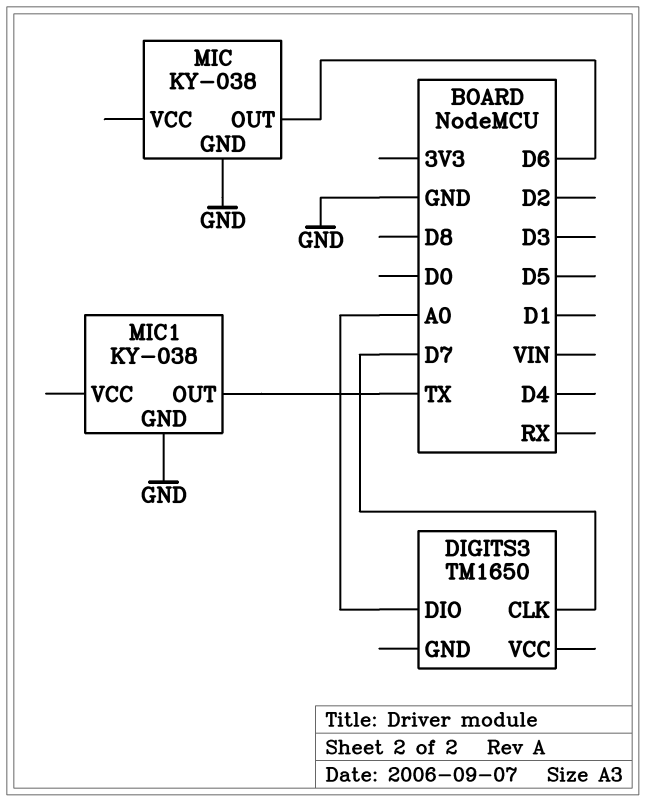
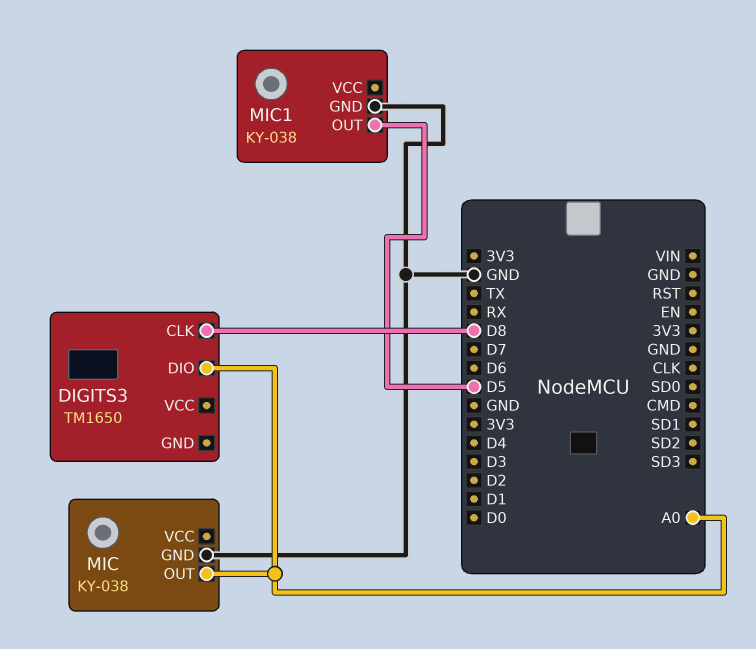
DIGITS3 pin CLK: D7 -> D8
MIC pin OUT: D6 -> A0
MIC1 pin OUT: TX -> D5

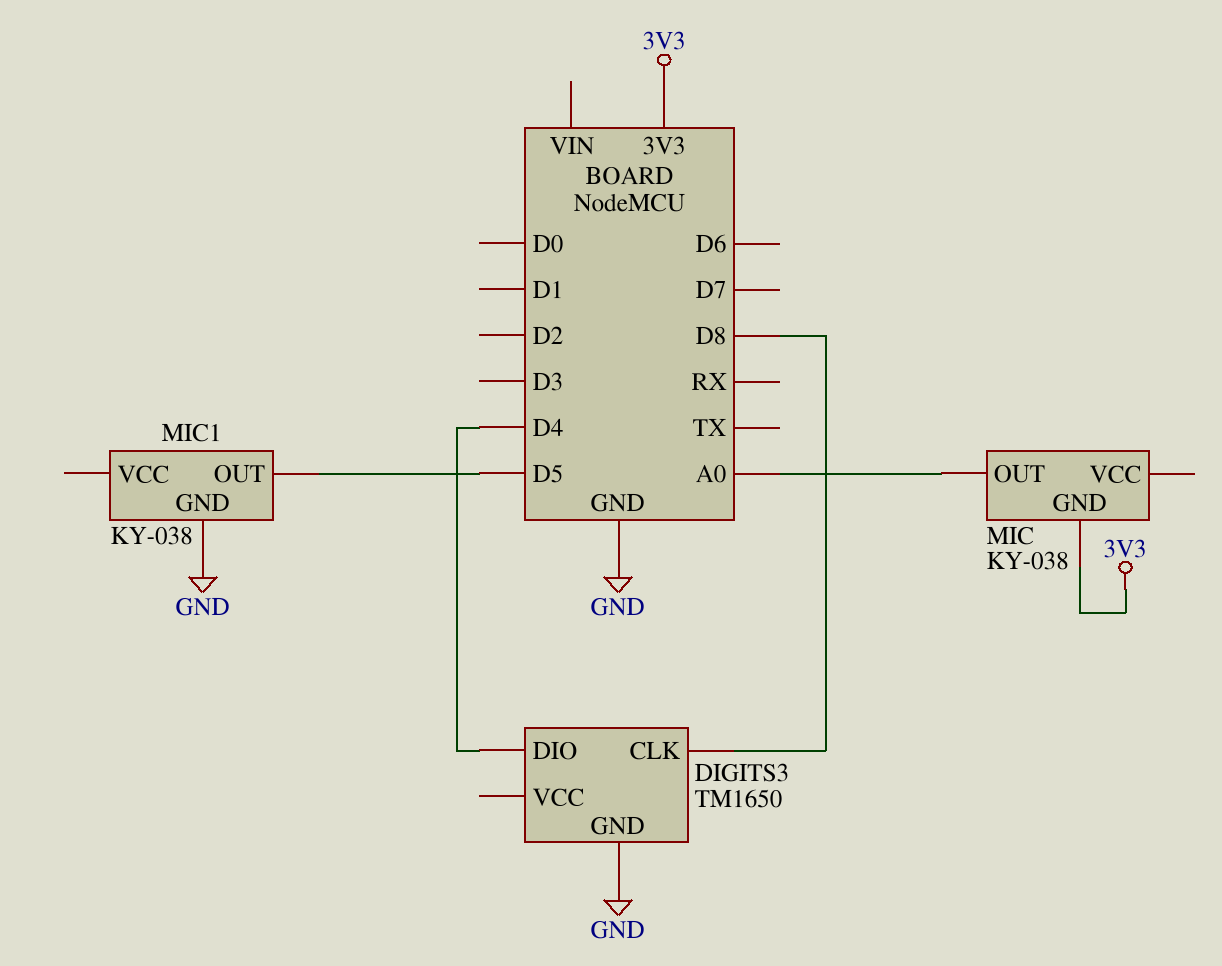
DIGITS3 pin DIO: A0 -> D4
DIGITS3 pin GND: none -> GND
MIC pin GND: GND -> 3V3

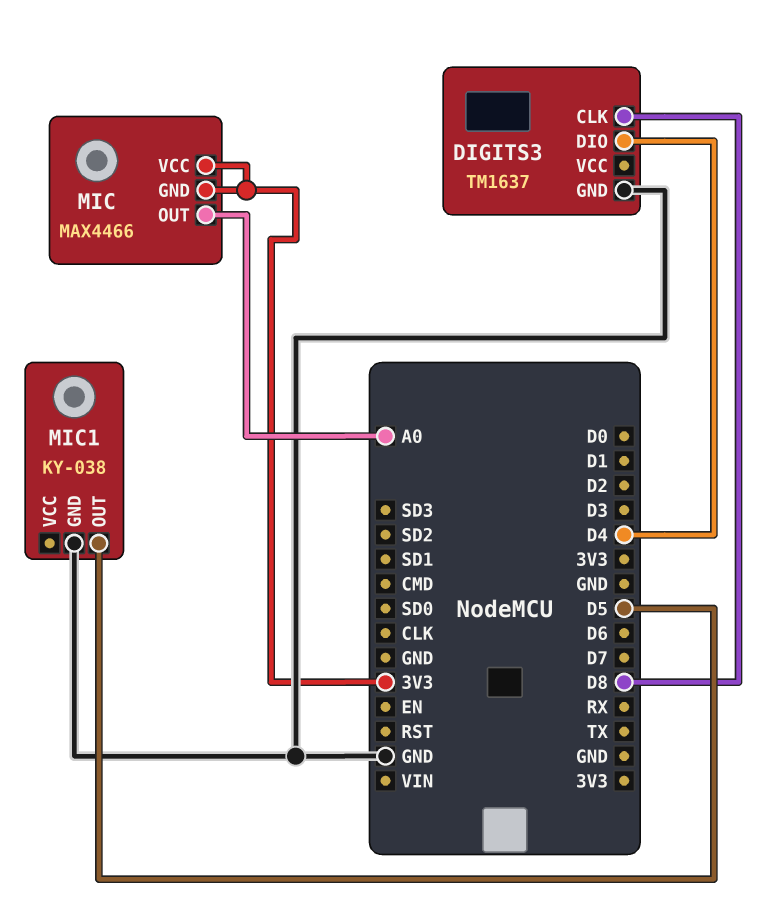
DIGITS3: TM1650 -> TM1637
MIC: KY-038 -> MAX4466
MIC pin VCC: none -> 3V3

